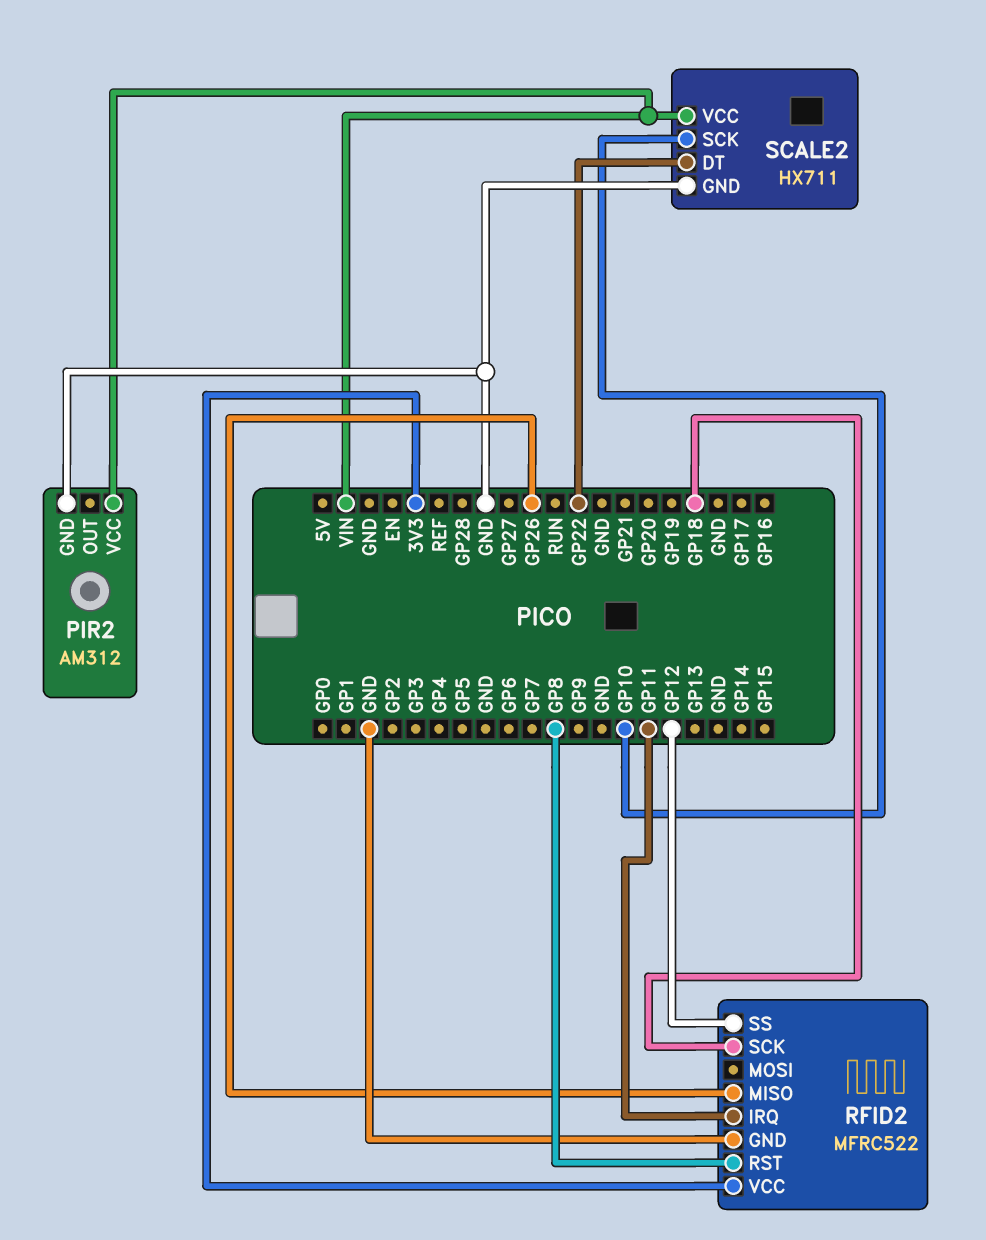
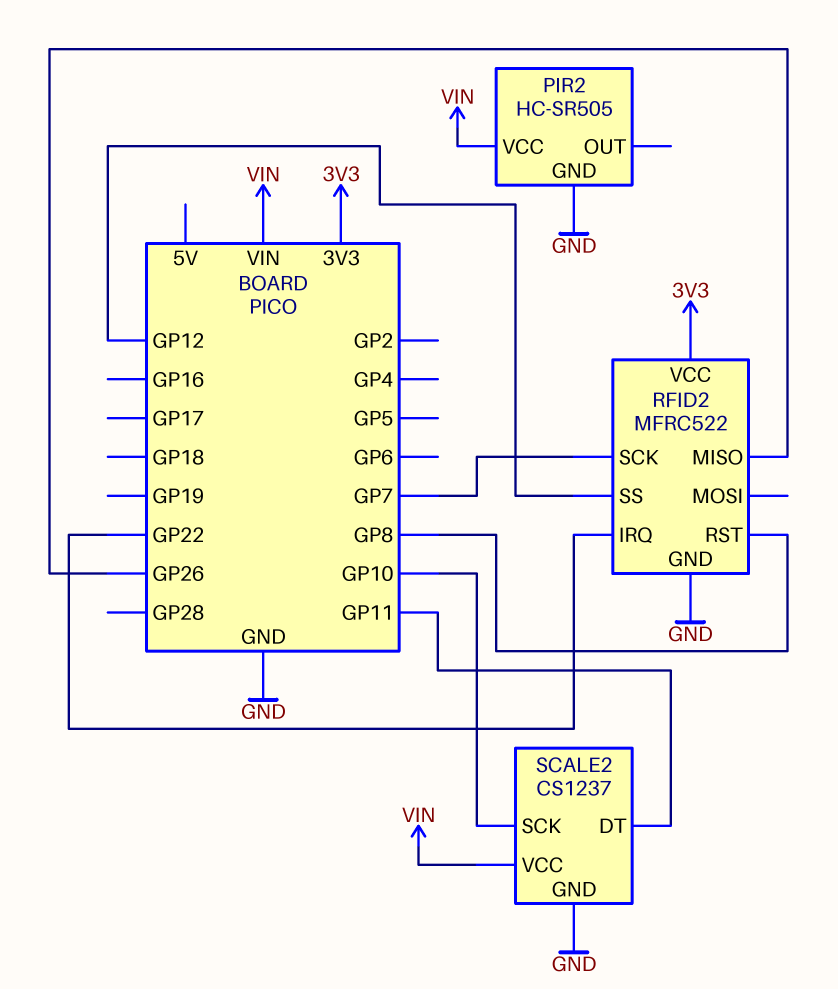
PIR2: AM312 -> HC-SR505
RFID2 pin IRQ: GP11 -> GP22
RFID2 pin SCK: GP18 -> GP7
SCALE2: HX711 -> CS1237
SCALE2 pin DT: GP22 -> GP11

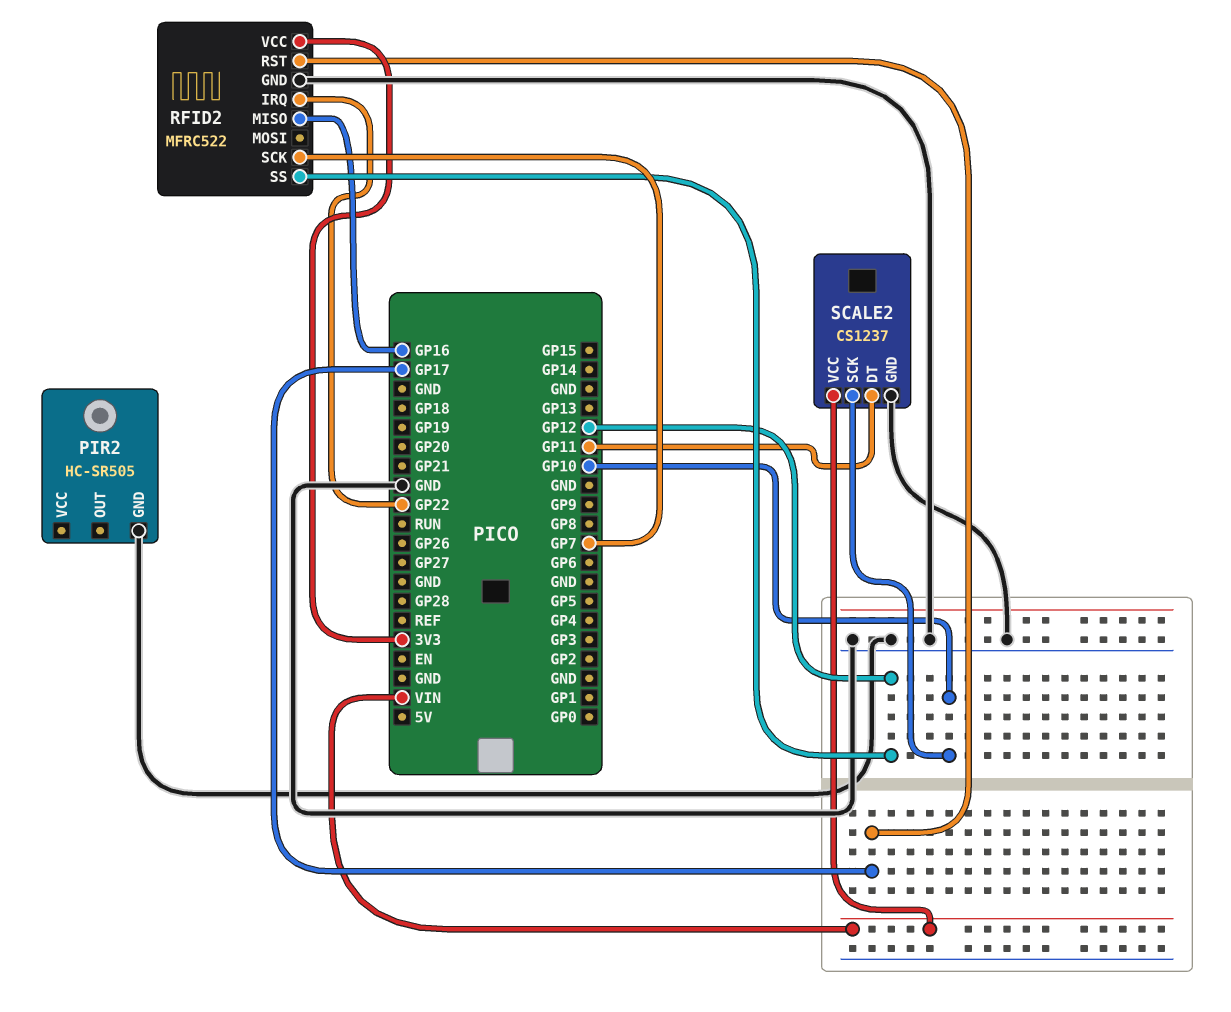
PIR2 pin VCC: VIN -> none
RFID2 pin MISO: GP26 -> GP16
RFID2 pin RST: GP8 -> GP17

